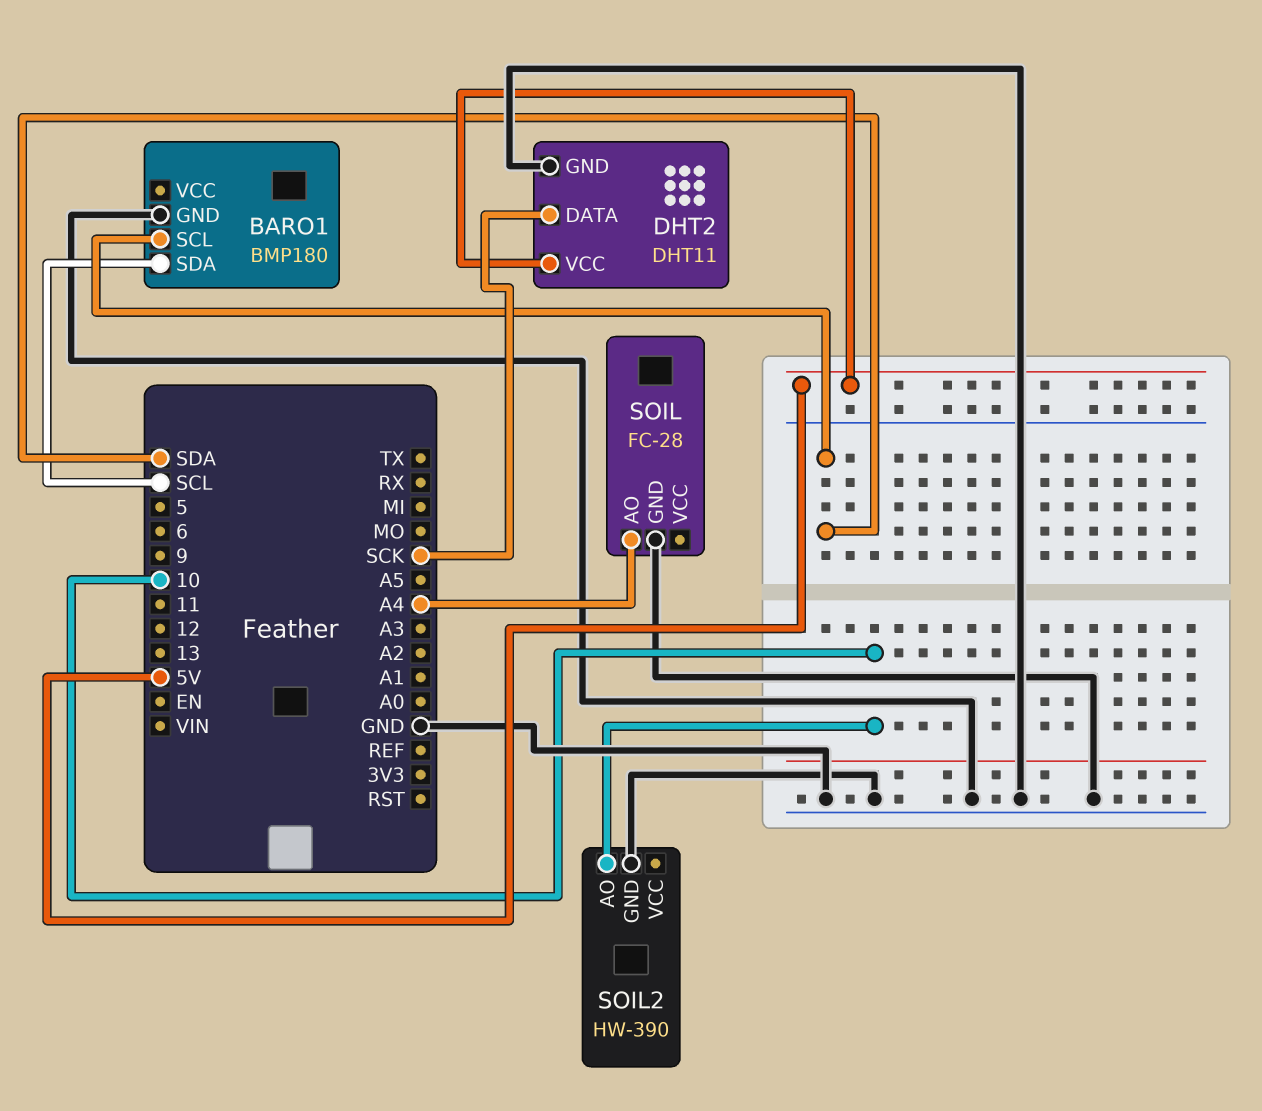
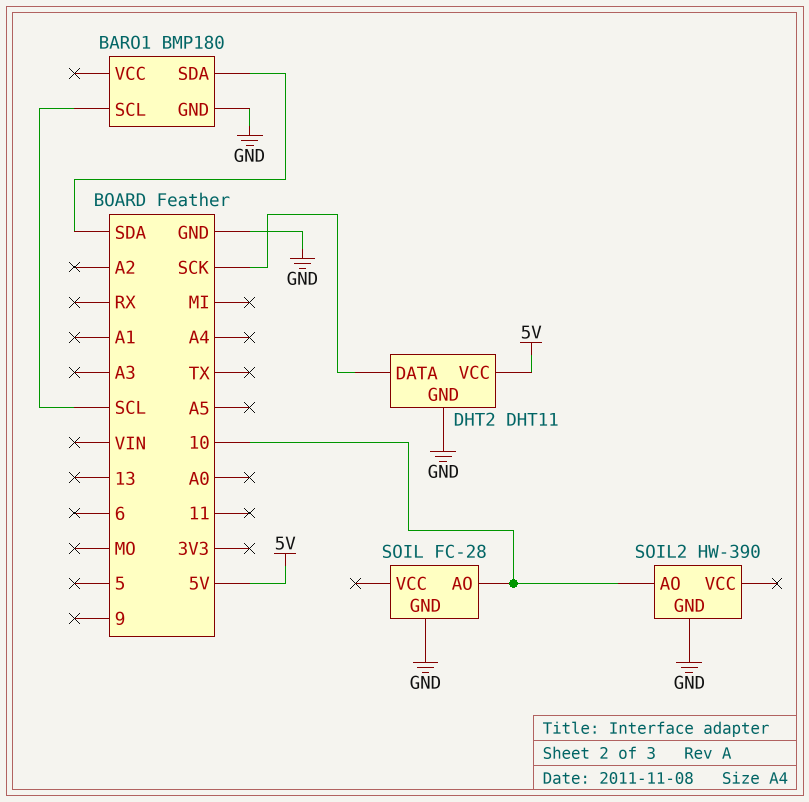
BARO1 pin SCL: SDA -> SCL
BARO1 pin SDA: SCL -> SDA
SOIL pin AO: A4 -> 10

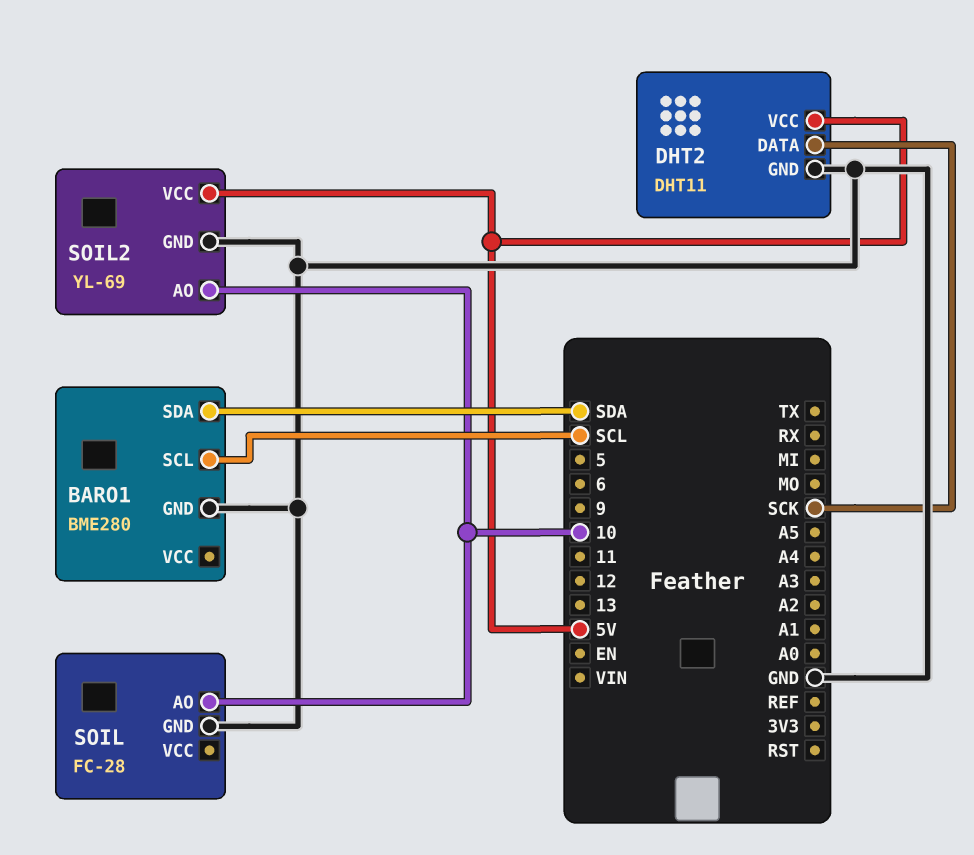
BARO1: BMP180 -> BME280
SOIL2: HW-390 -> YL-69
SOIL2 pin VCC: none -> 5V

